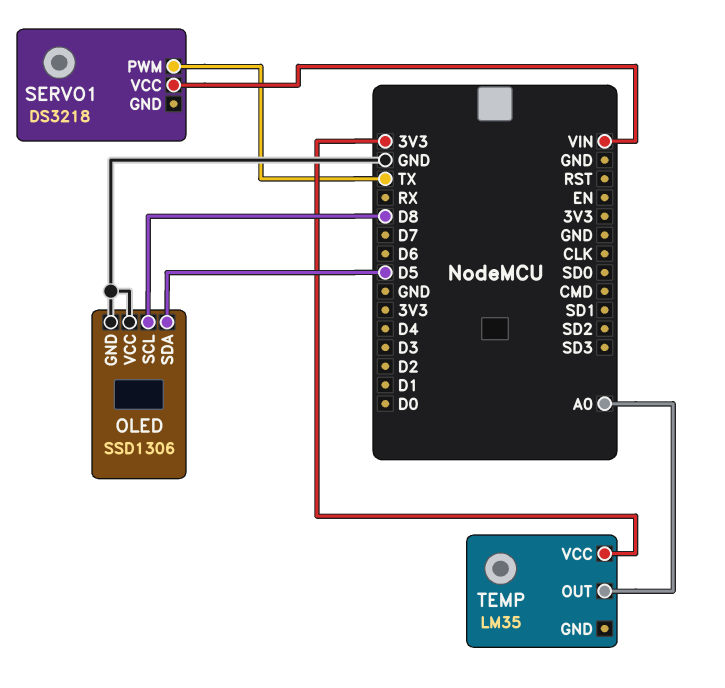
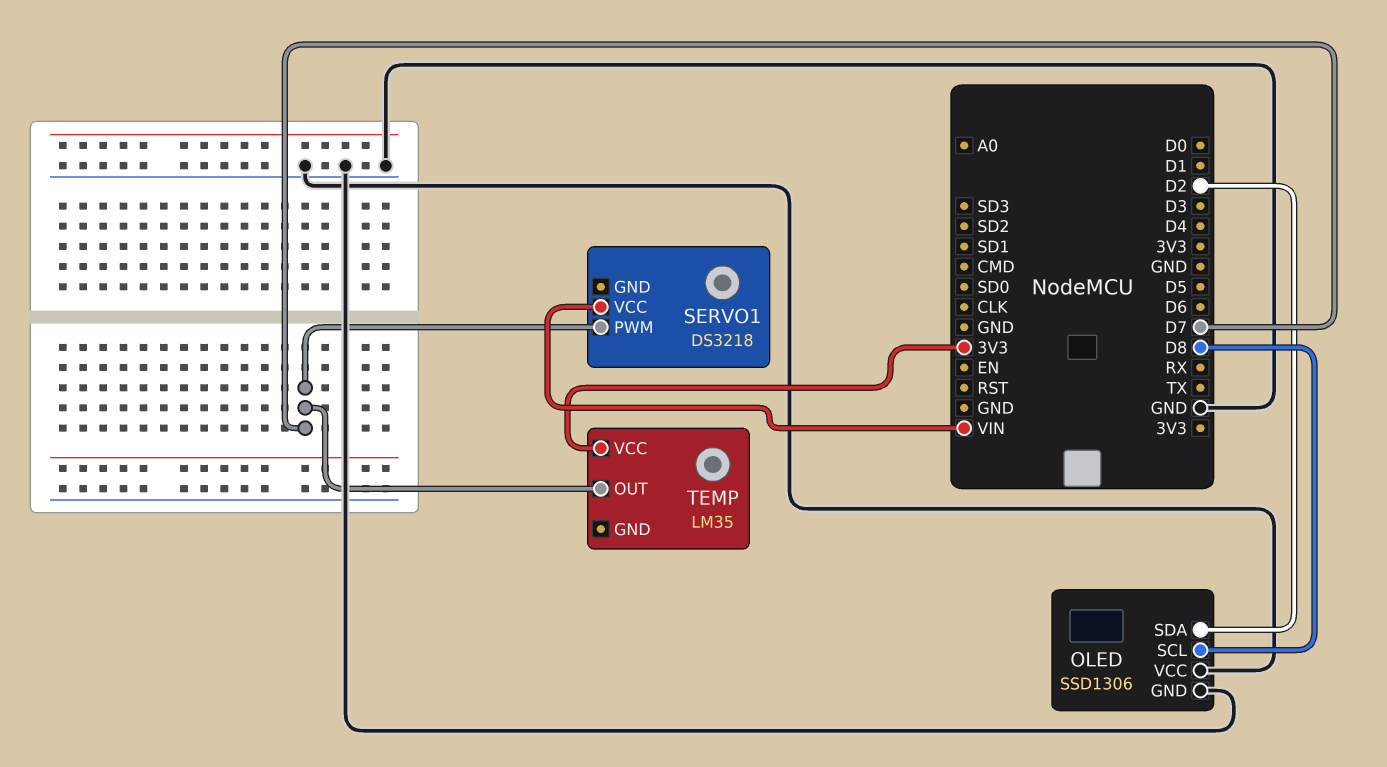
OLED pin SDA: D5 -> D2
SERVO1 pin PWM: TX -> D7
TEMP pin OUT: A0 -> D7

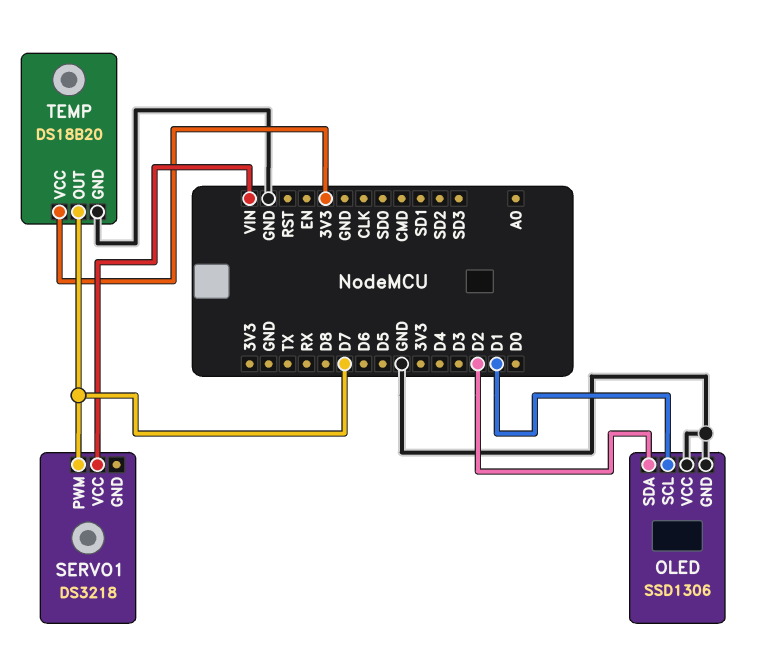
OLED pin SCL: D8 -> D1
TEMP: LM35 -> DS18B20
TEMP pin GND: none -> GND

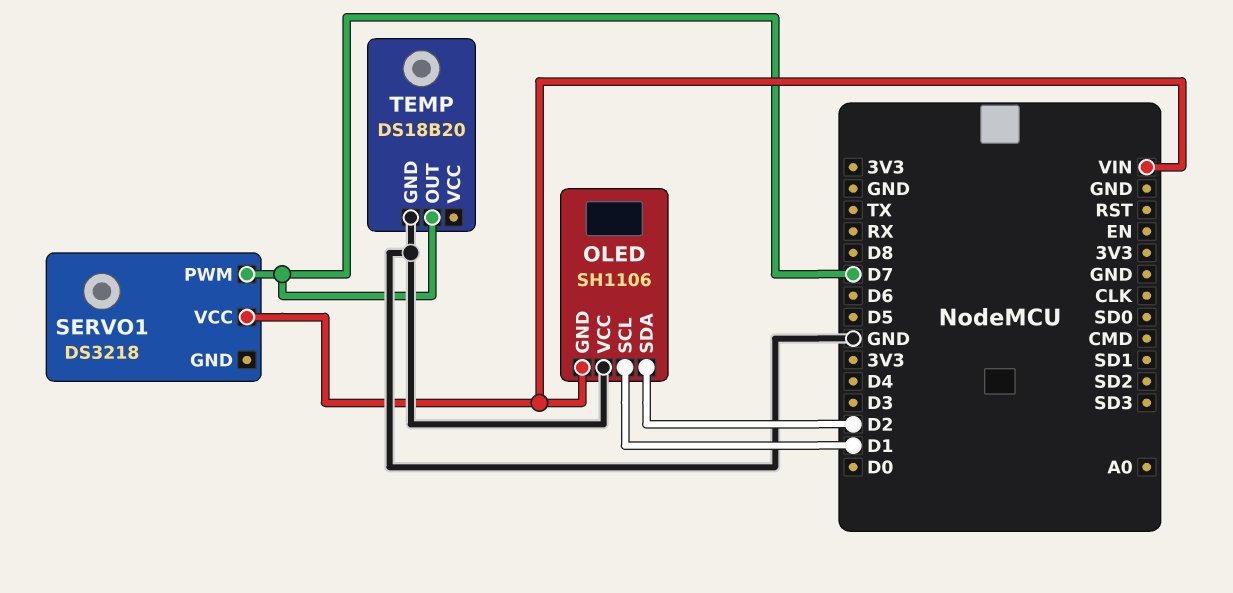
OLED: SSD1306 -> SH1106
OLED pin GND: GND -> VIN
TEMP pin VCC: 3V3 -> none

